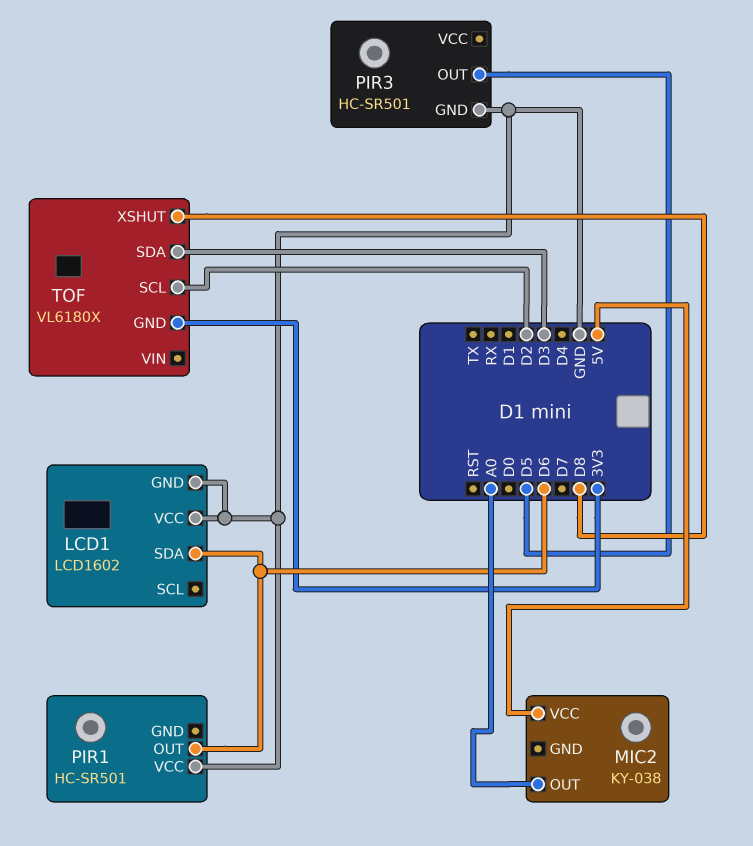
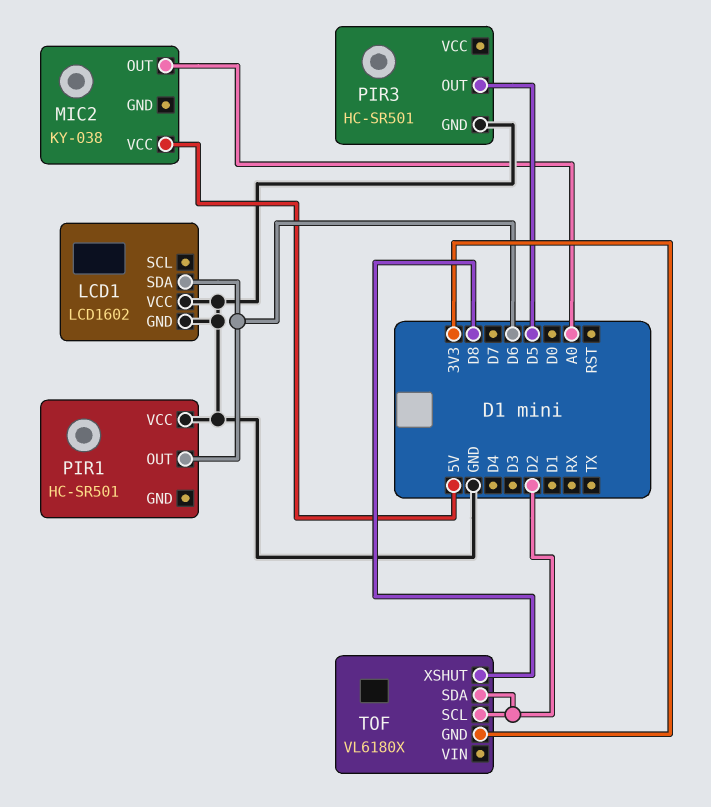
TOF pin SDA: D3 -> D2

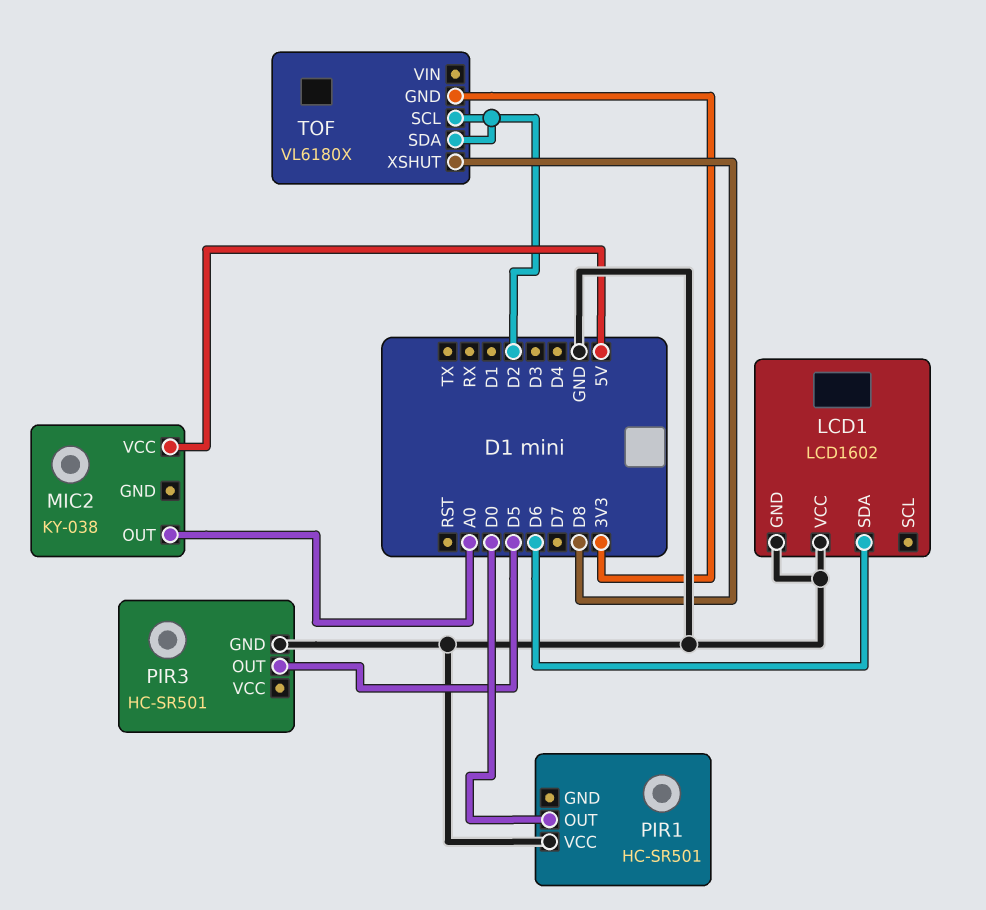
PIR1 pin OUT: D6 -> D0

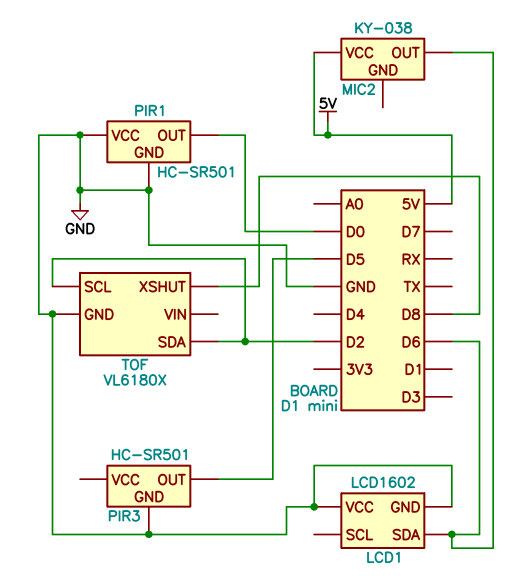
MIC2 pin OUT: A0 -> D6
PIR1 pin GND: none -> GND
TOF pin GND: 3V3 -> GND

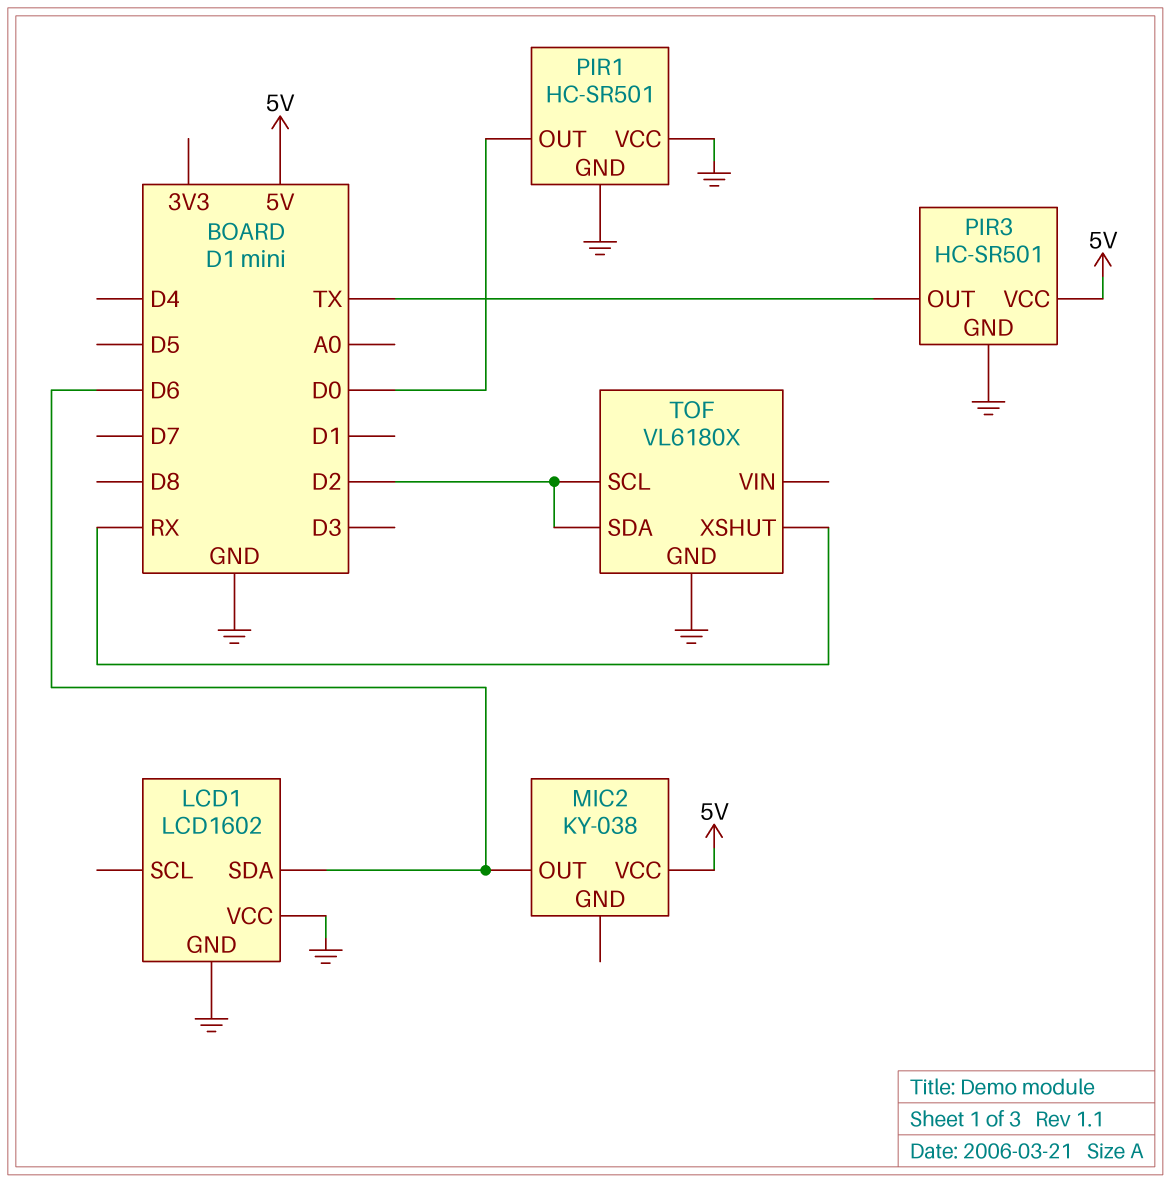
PIR3 pin OUT: D5 -> TX
PIR3 pin VCC: none -> 5V
TOF pin XSHUT: D8 -> RX

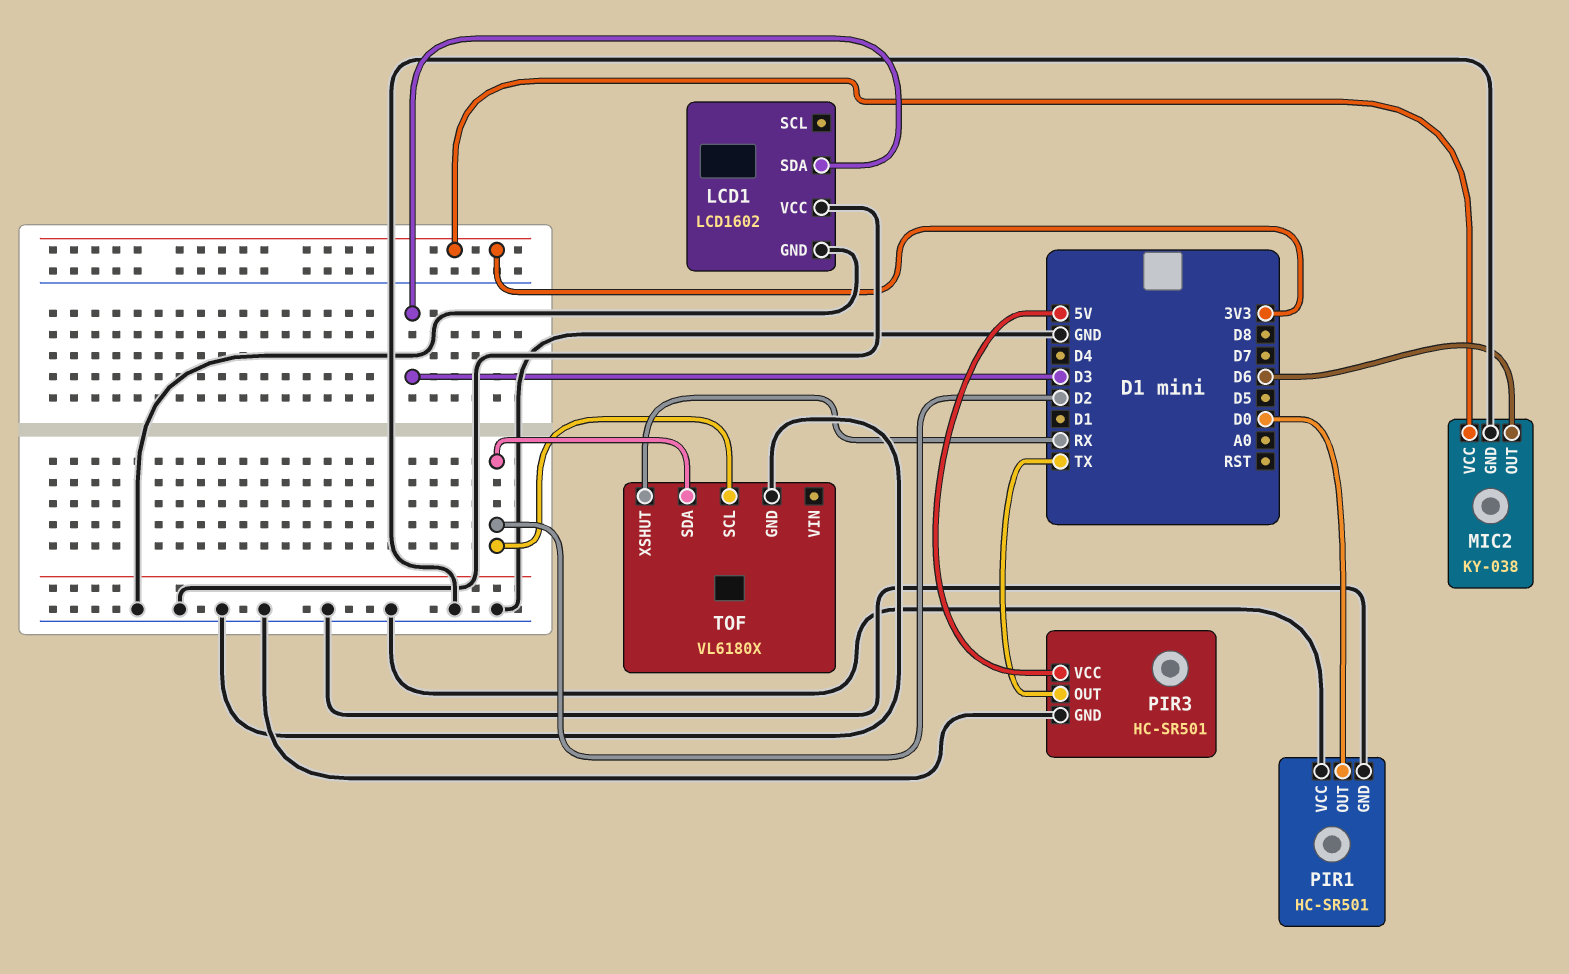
LCD1 pin SDA: D6 -> D3
MIC2 pin GND: none -> GND
MIC2 pin VCC: 5V -> 3V3

